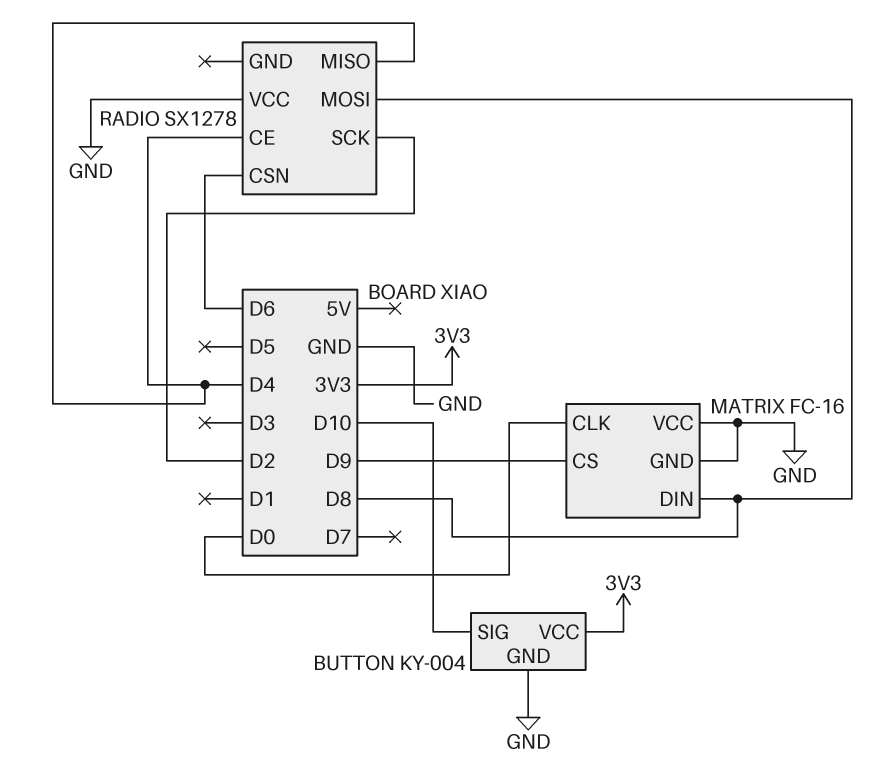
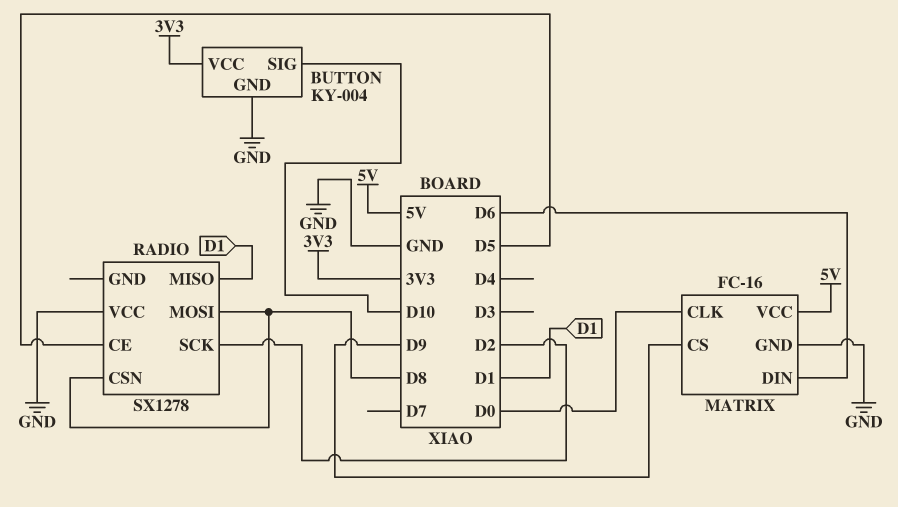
MATRIX pin DIN: D8 -> D6
MATRIX pin VCC: GND -> 5V
RADIO pin CE: D4 -> D5
RADIO pin CSN: D6 -> D8
RADIO pin MISO: D4 -> D1

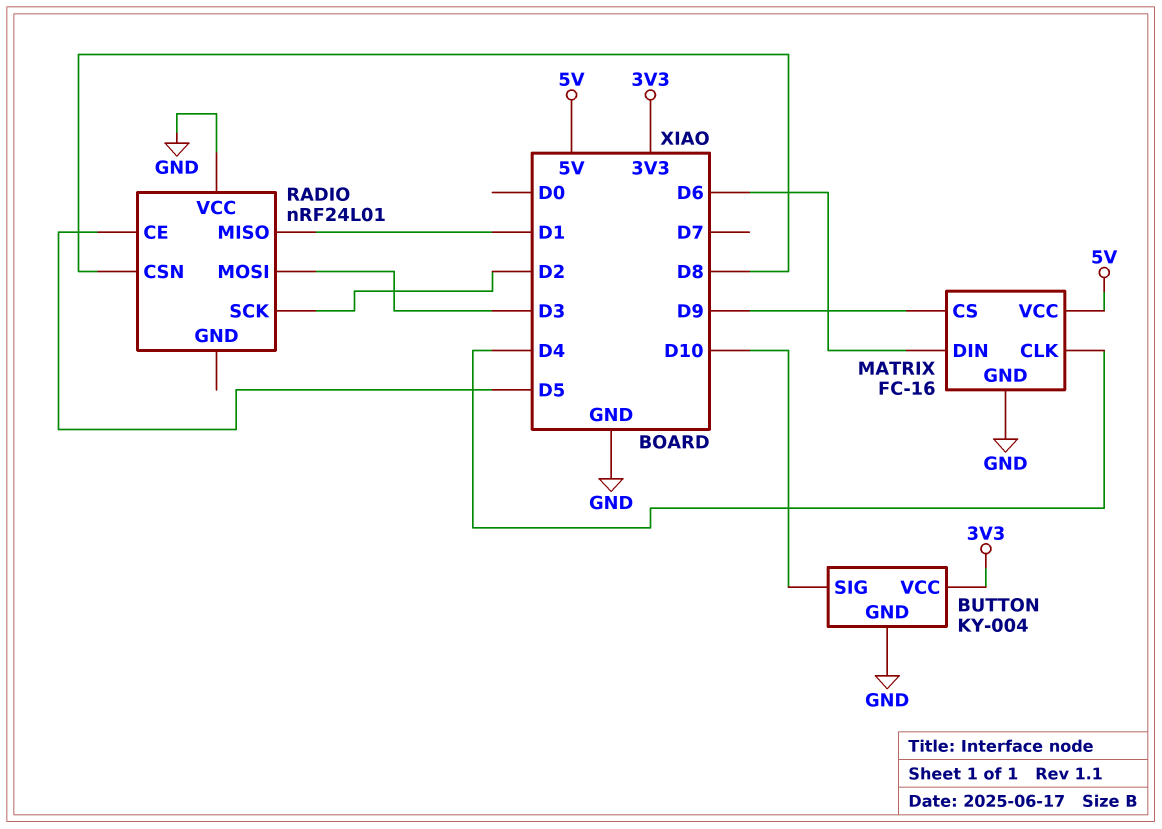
MATRIX pin CLK: D0 -> D4
RADIO: SX1278 -> nRF24L01
RADIO pin MOSI: D8 -> D3

